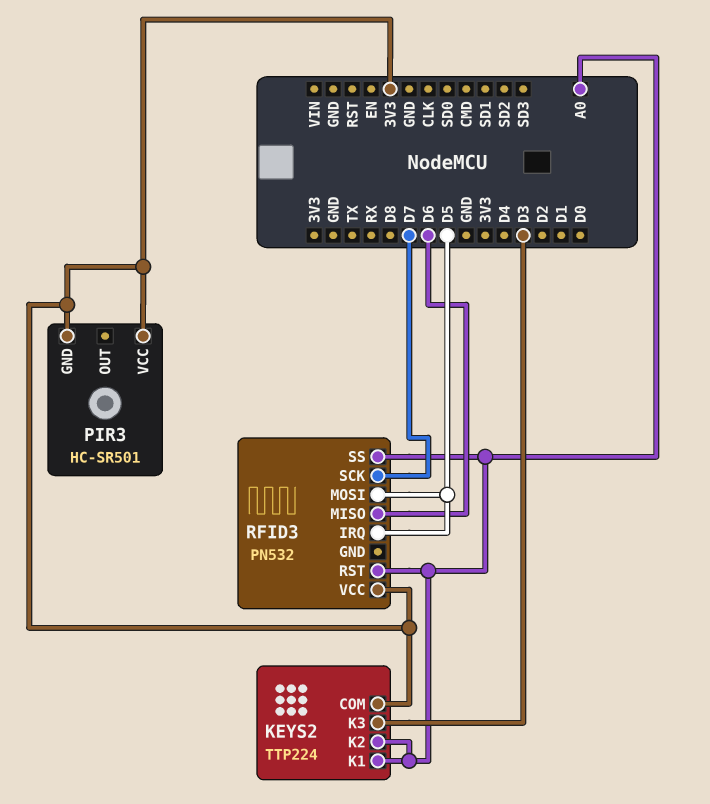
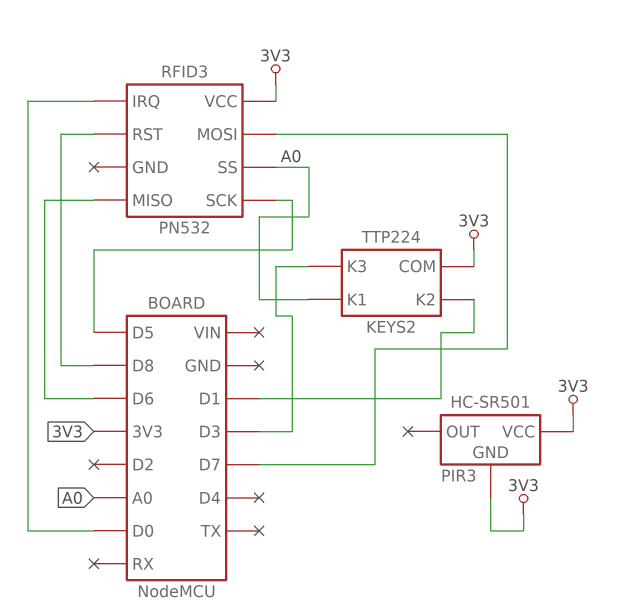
KEYS2 pin K2: A0 -> D1
RFID3 pin IRQ: D5 -> D0
RFID3 pin MOSI: D5 -> D7
RFID3 pin RST: A0 -> D8
RFID3 pin SCK: D7 -> D5

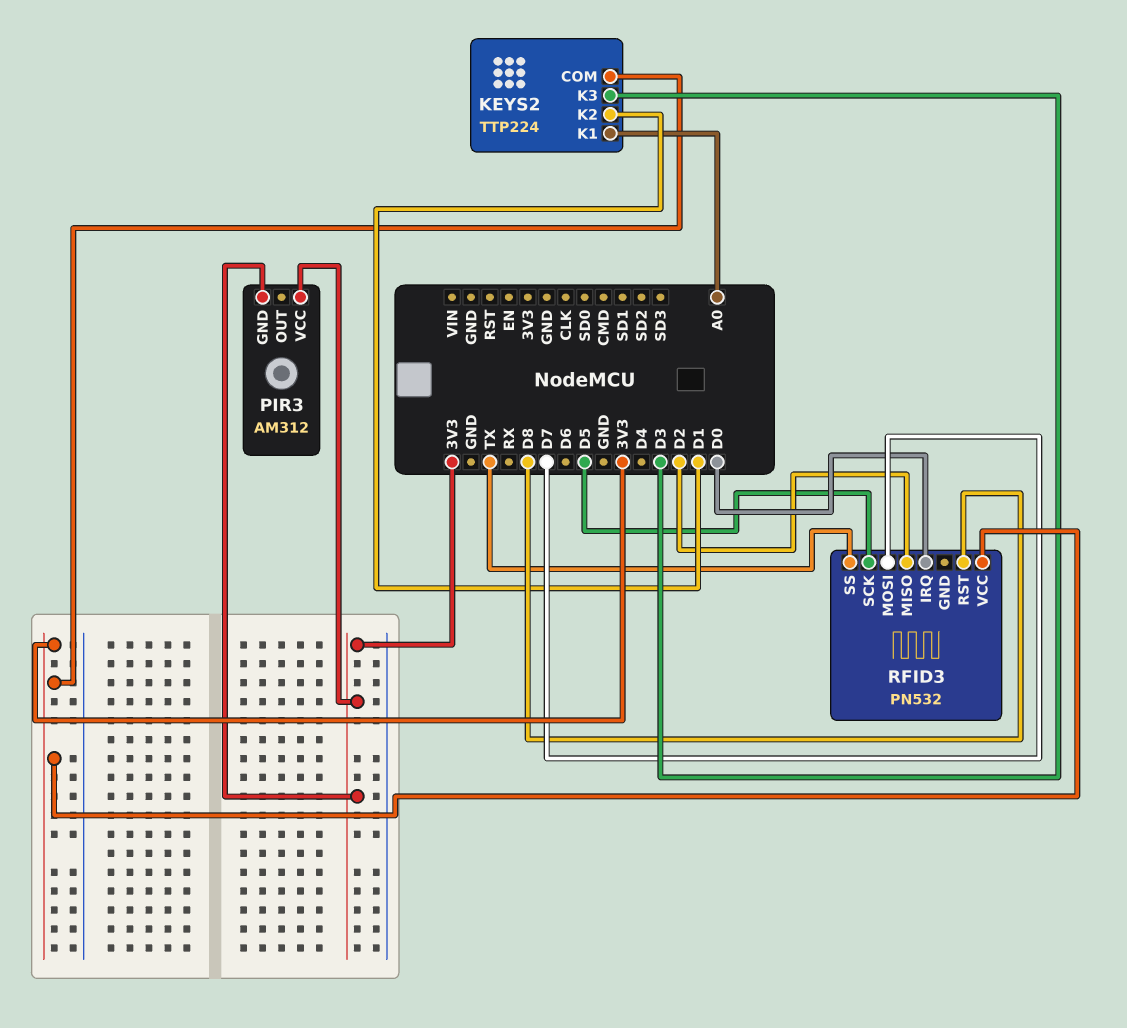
PIR3: HC-SR501 -> AM312
RFID3 pin MISO: D6 -> D2
RFID3 pin SS: A0 -> TX

